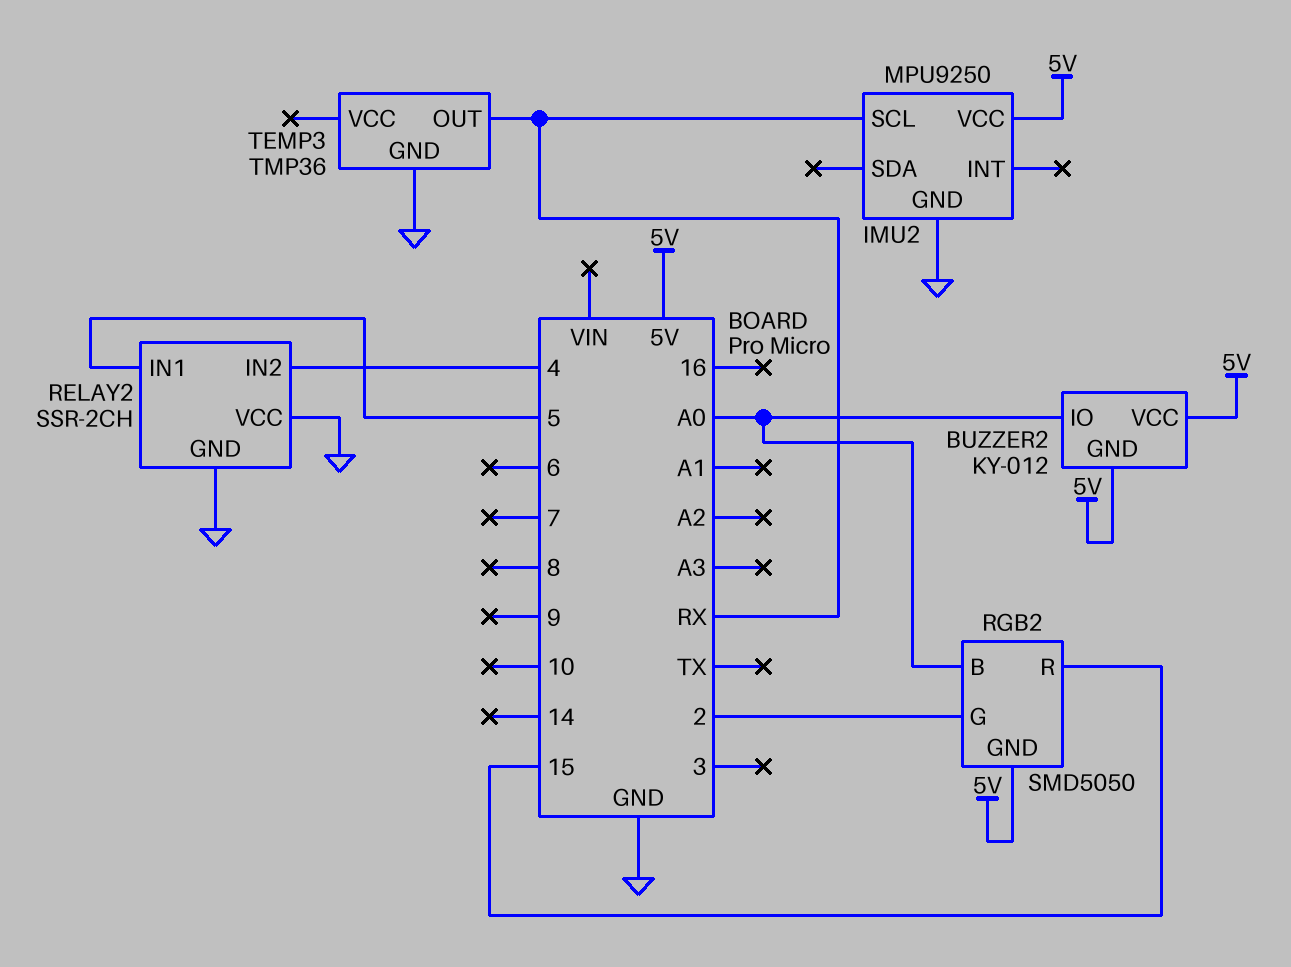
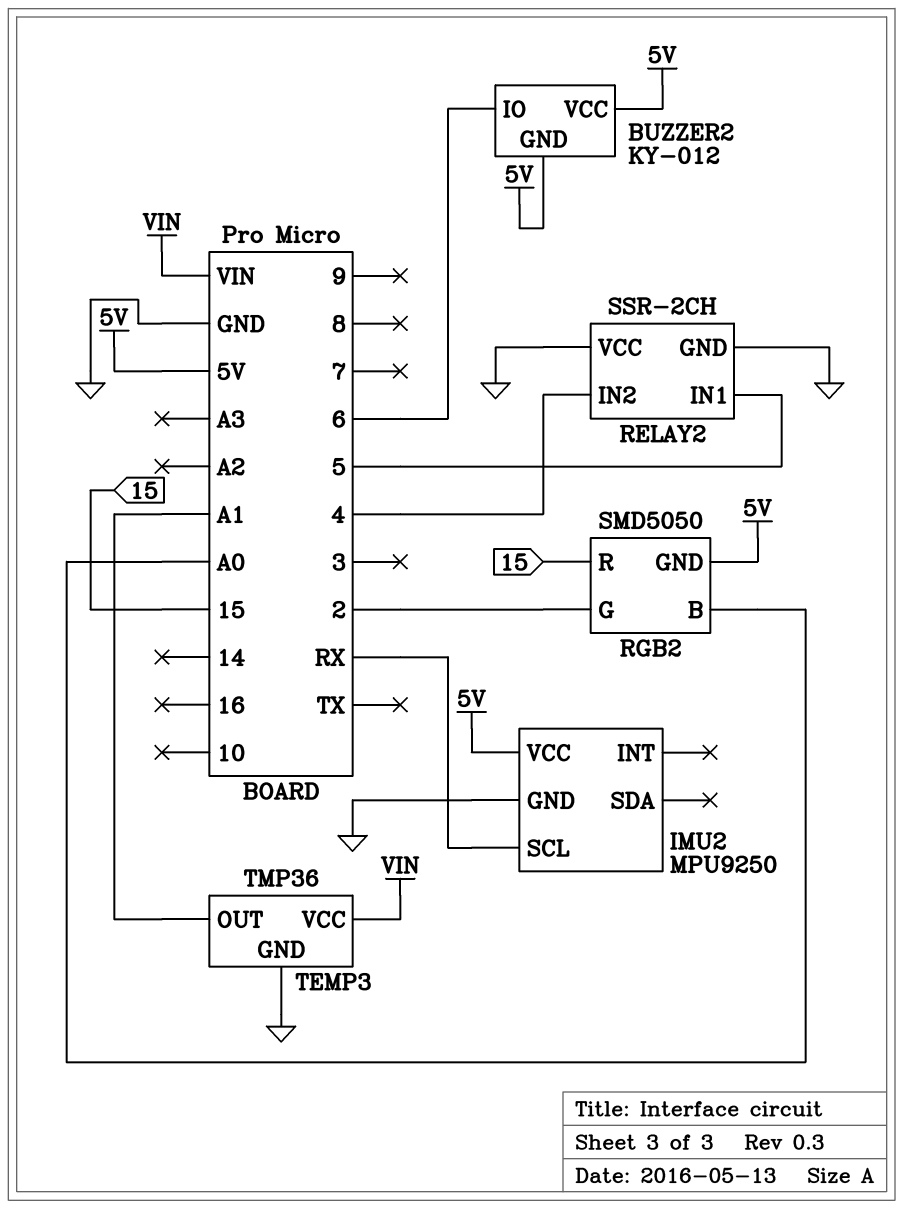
BUZZER2 pin IO: A0 -> 6
TEMP3 pin OUT: RX -> A1
TEMP3 pin VCC: none -> VIN

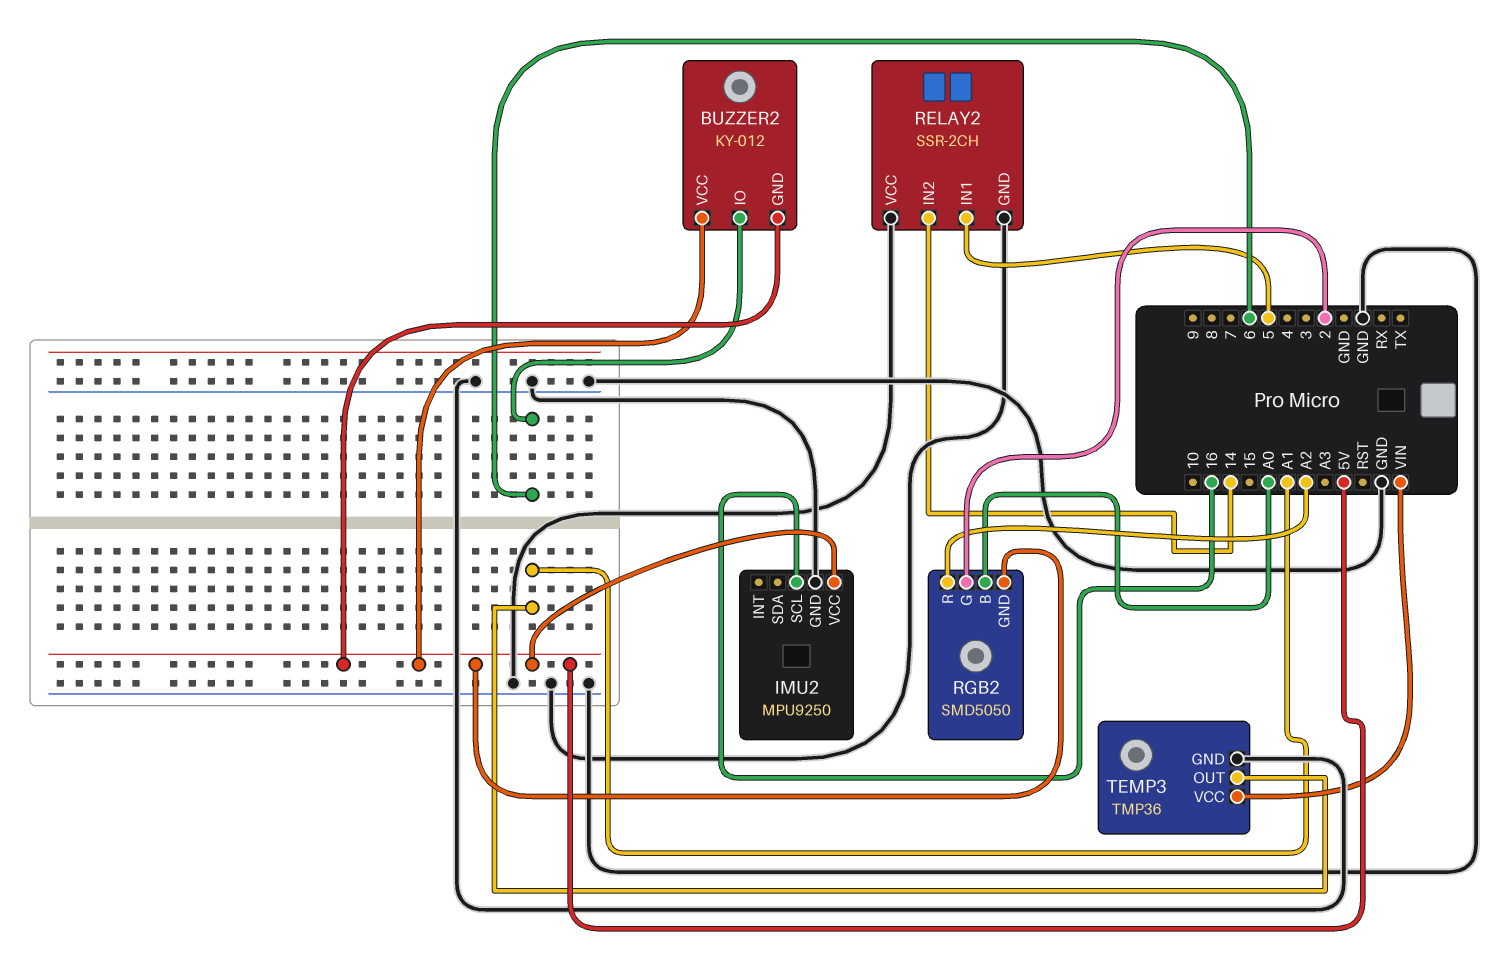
IMU2 pin SCL: RX -> 16
RELAY2 pin IN2: 4 -> 14
RGB2 pin R: 15 -> A2

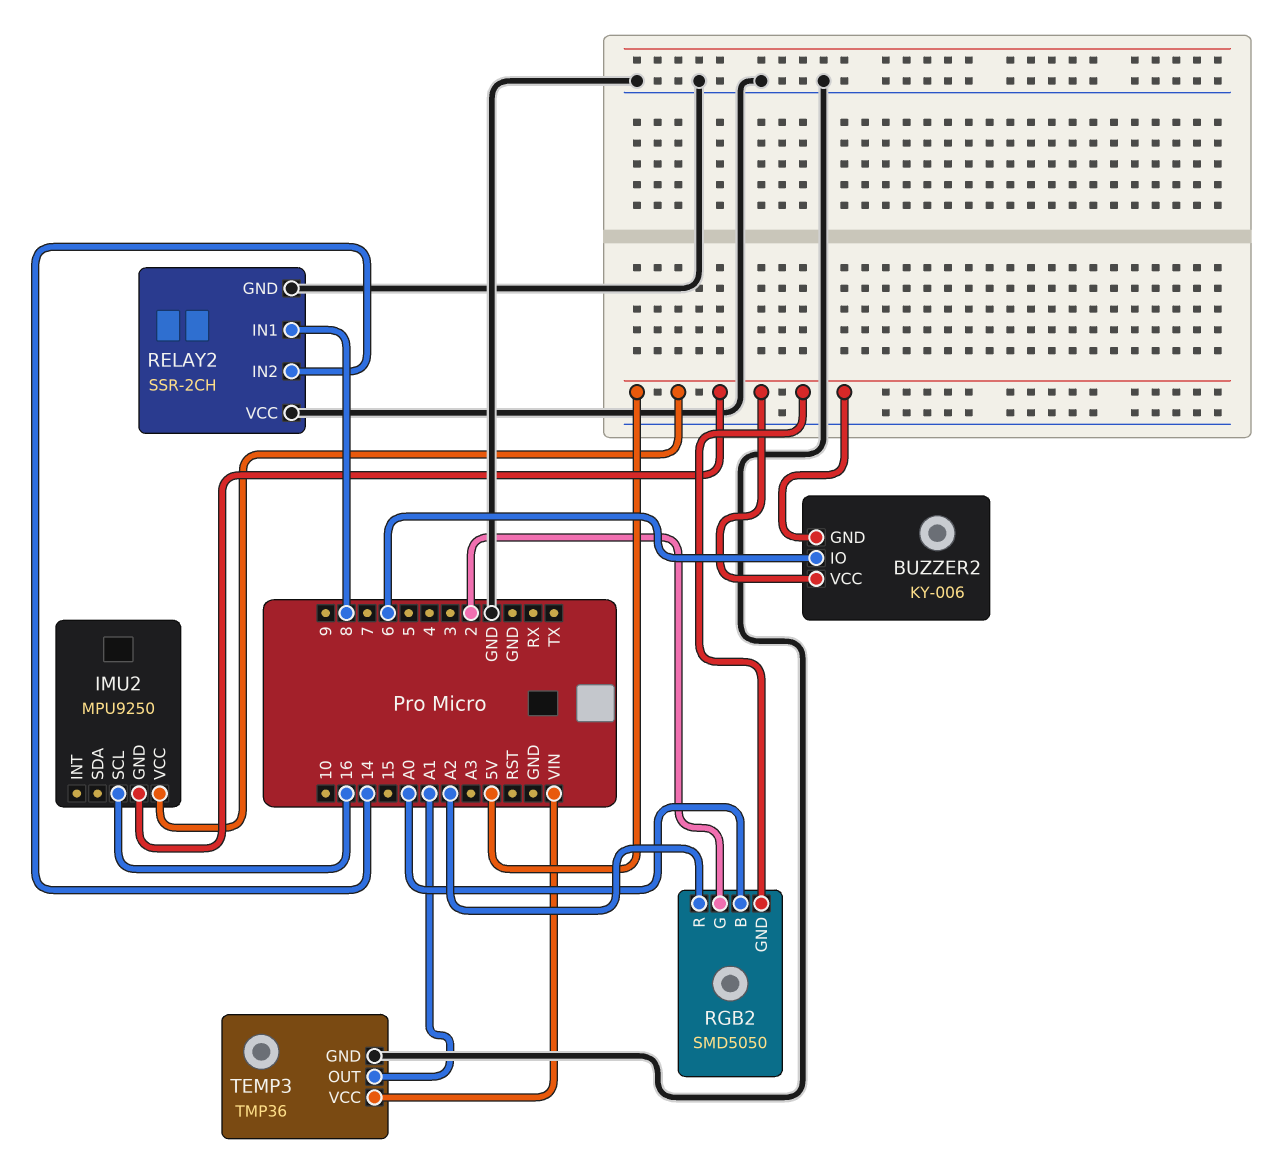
BUZZER2: KY-012 -> KY-006
IMU2 pin GND: GND -> 5V
RELAY2 pin IN1: 5 -> 8

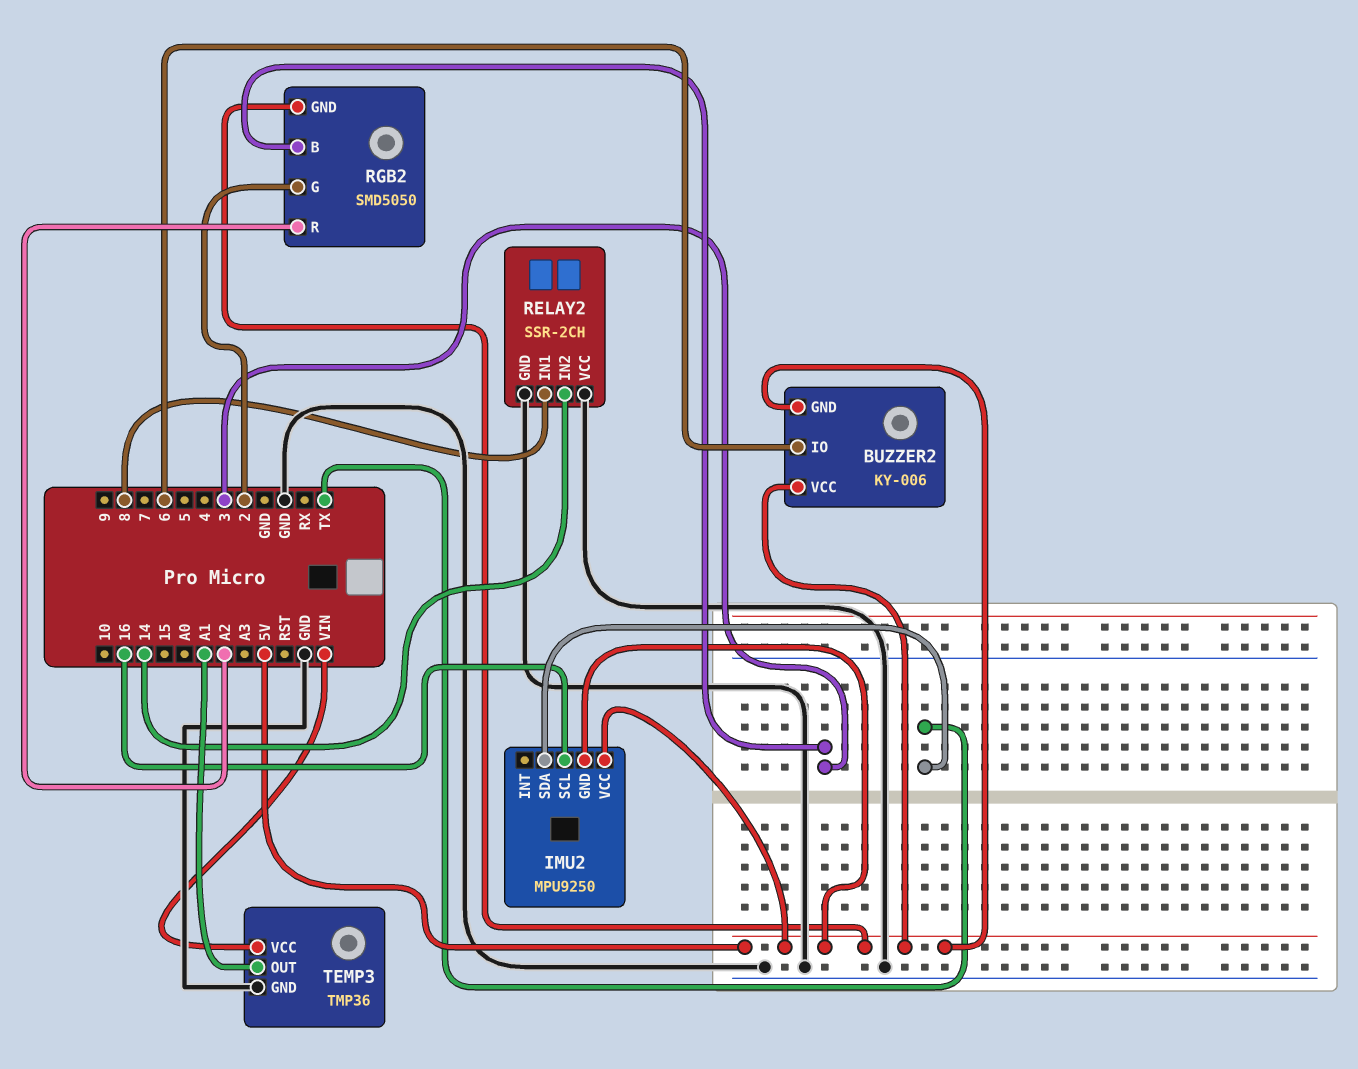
IMU2 pin SDA: none -> TX
RGB2 pin B: A0 -> 3

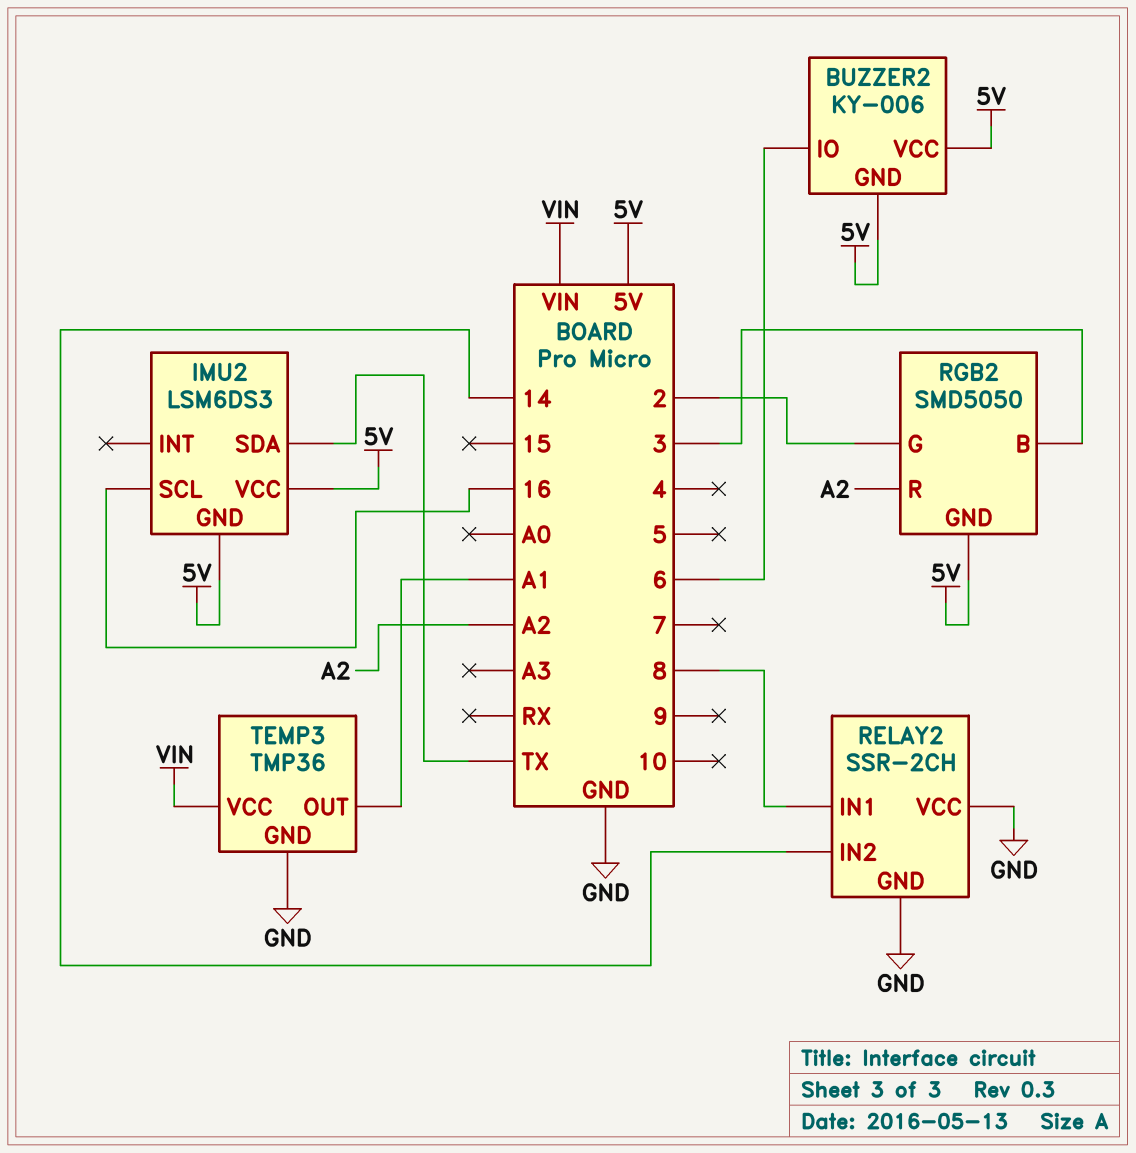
IMU2: MPU9250 -> LSM6DS3

